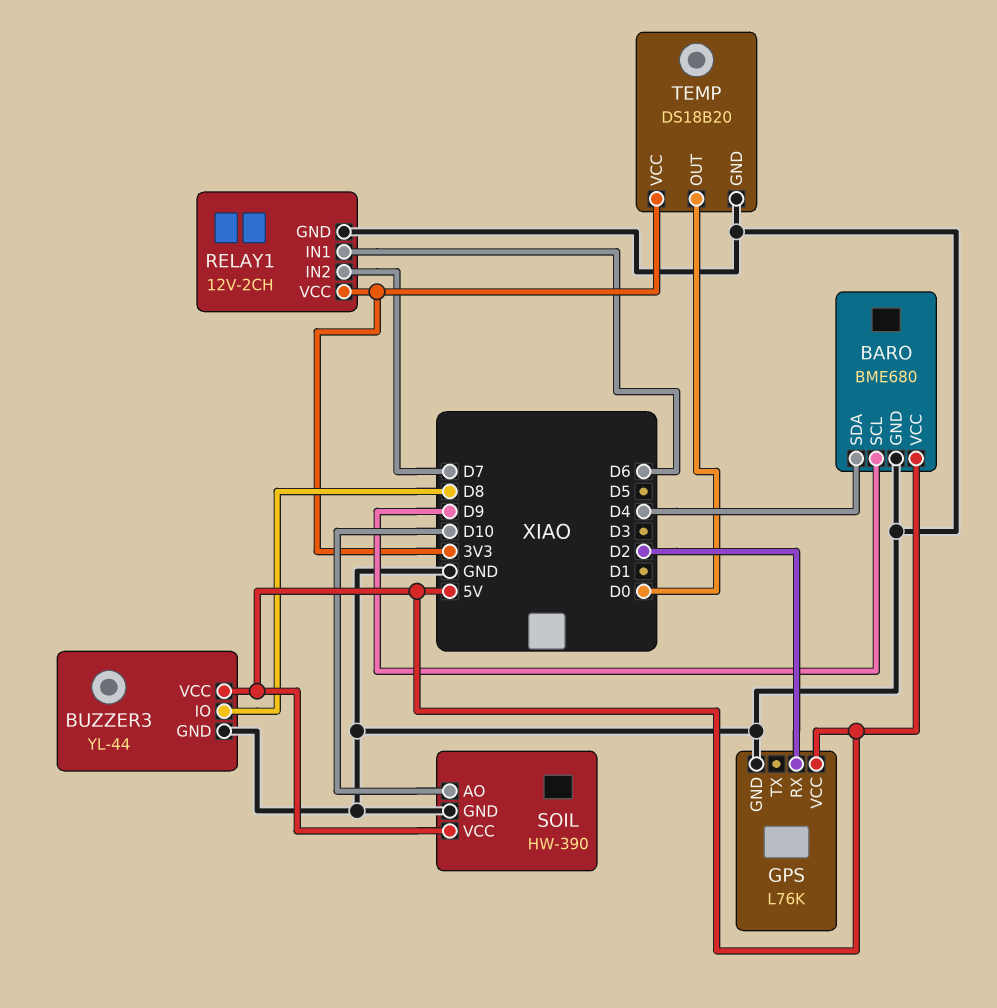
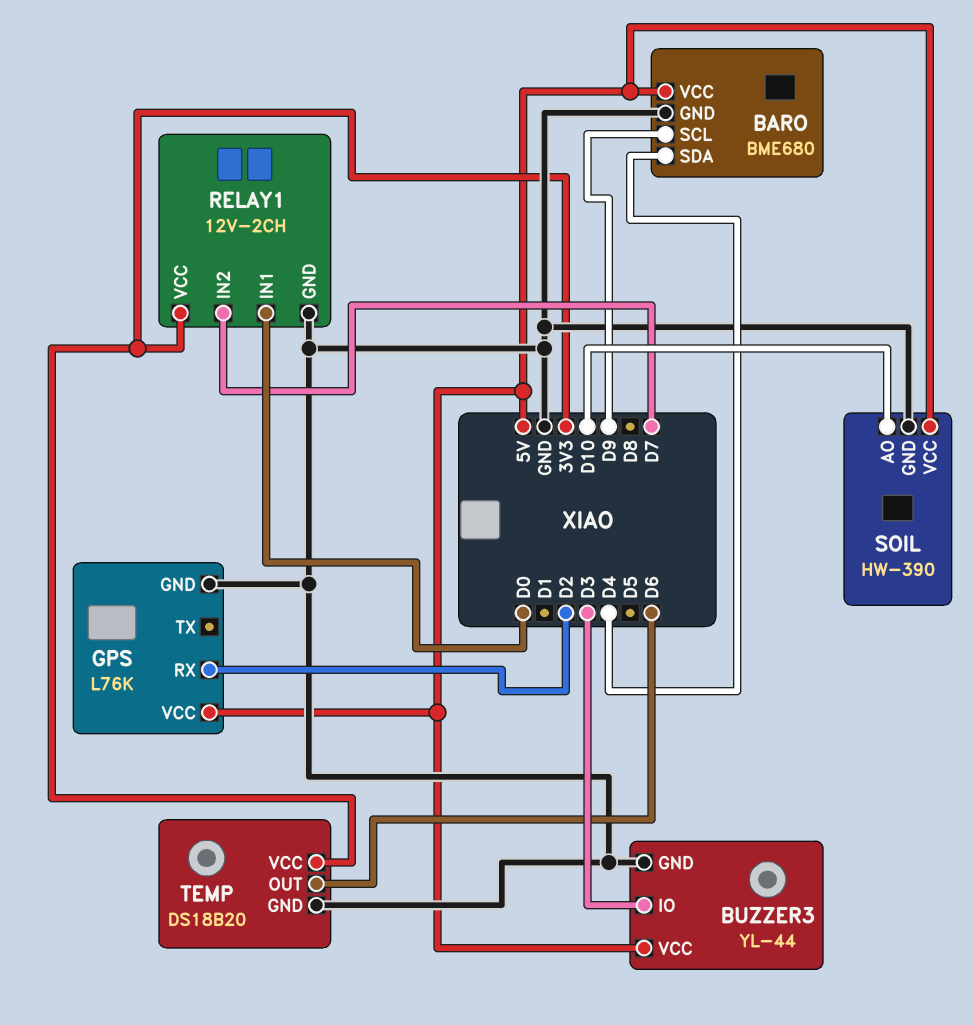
BUZZER3 pin IO: D8 -> D3
RELAY1 pin IN1: D6 -> D0
TEMP pin OUT: D0 -> D6

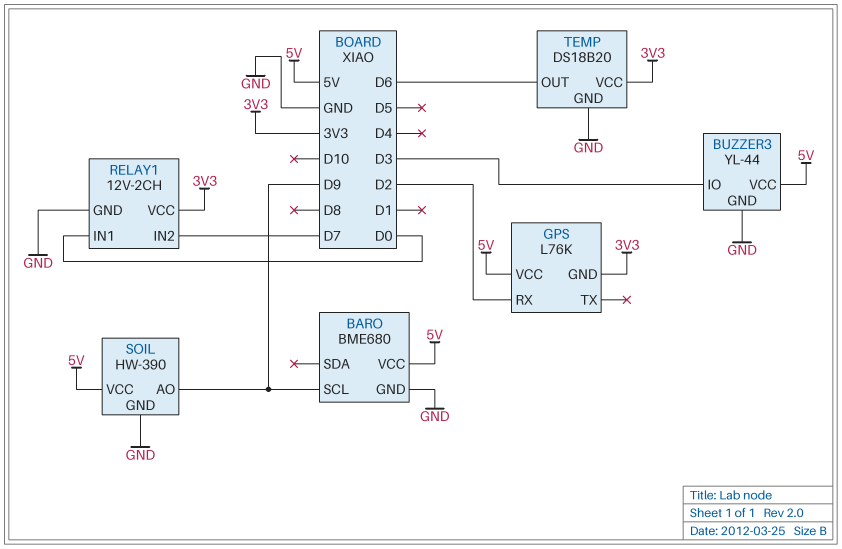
BARO pin SDA: D4 -> none
GPS pin GND: GND -> 3V3
SOIL pin AO: D10 -> D9

